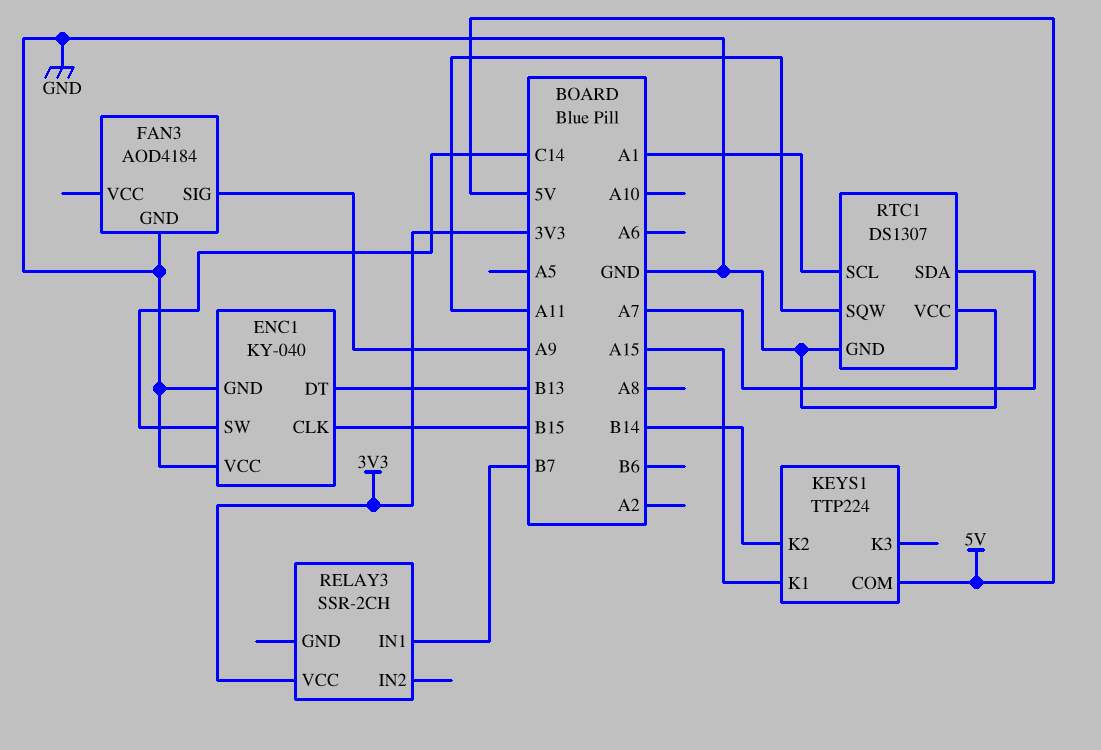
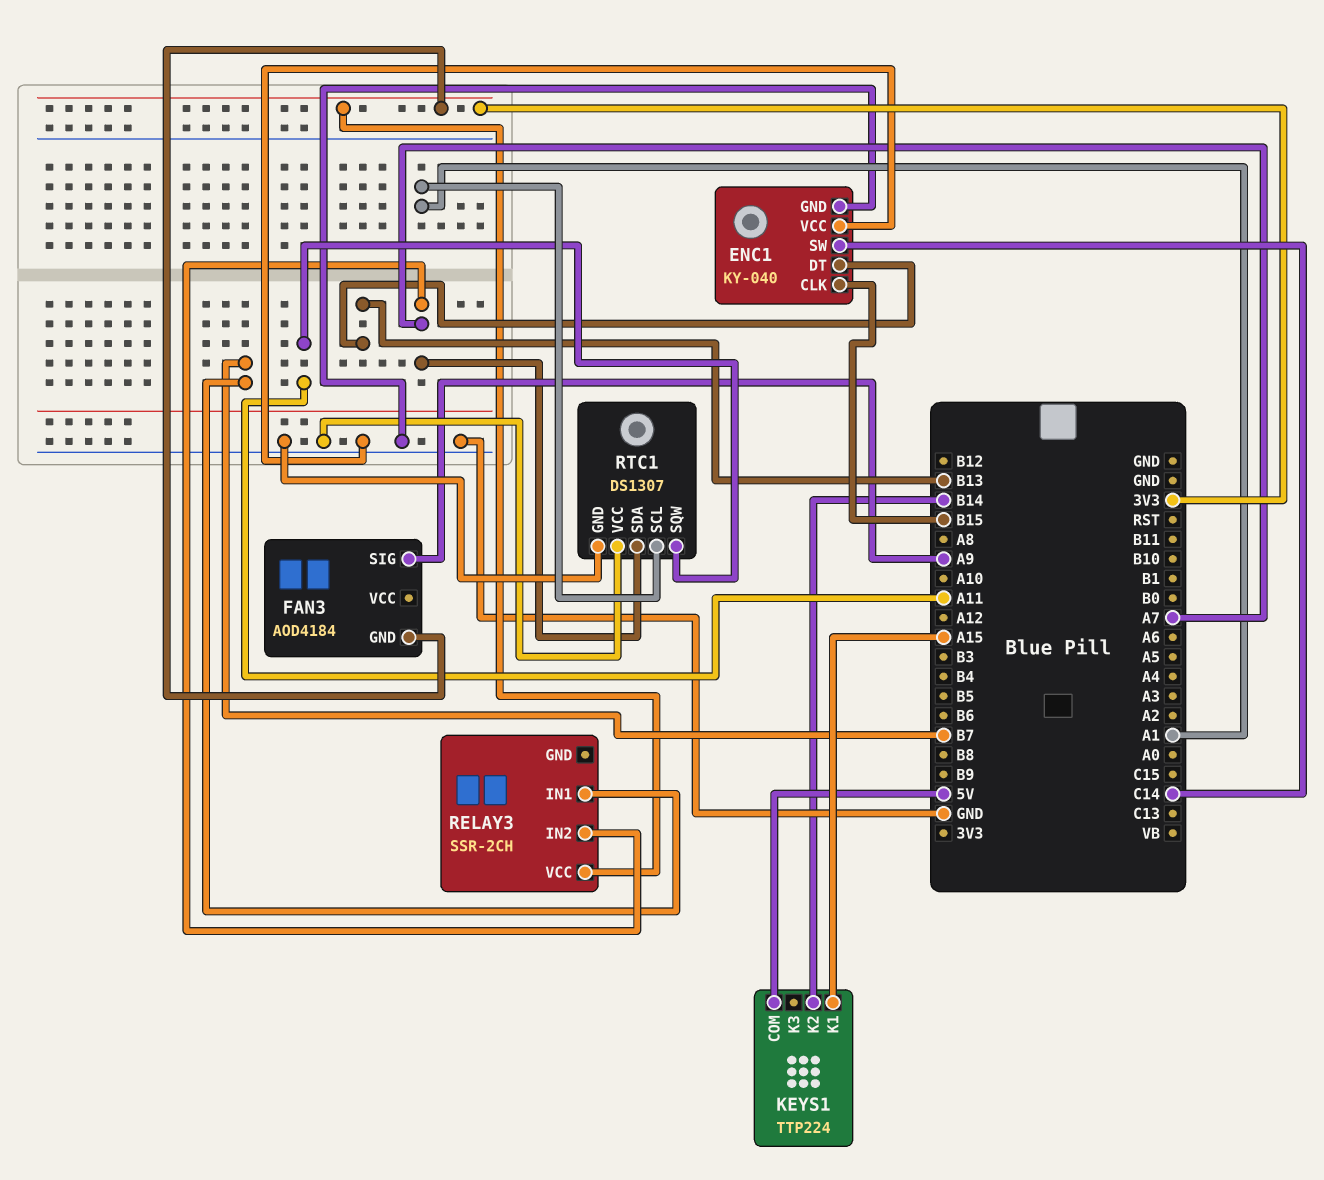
FAN3 pin GND: GND -> 3V3
RELAY3 pin IN2: none -> A7

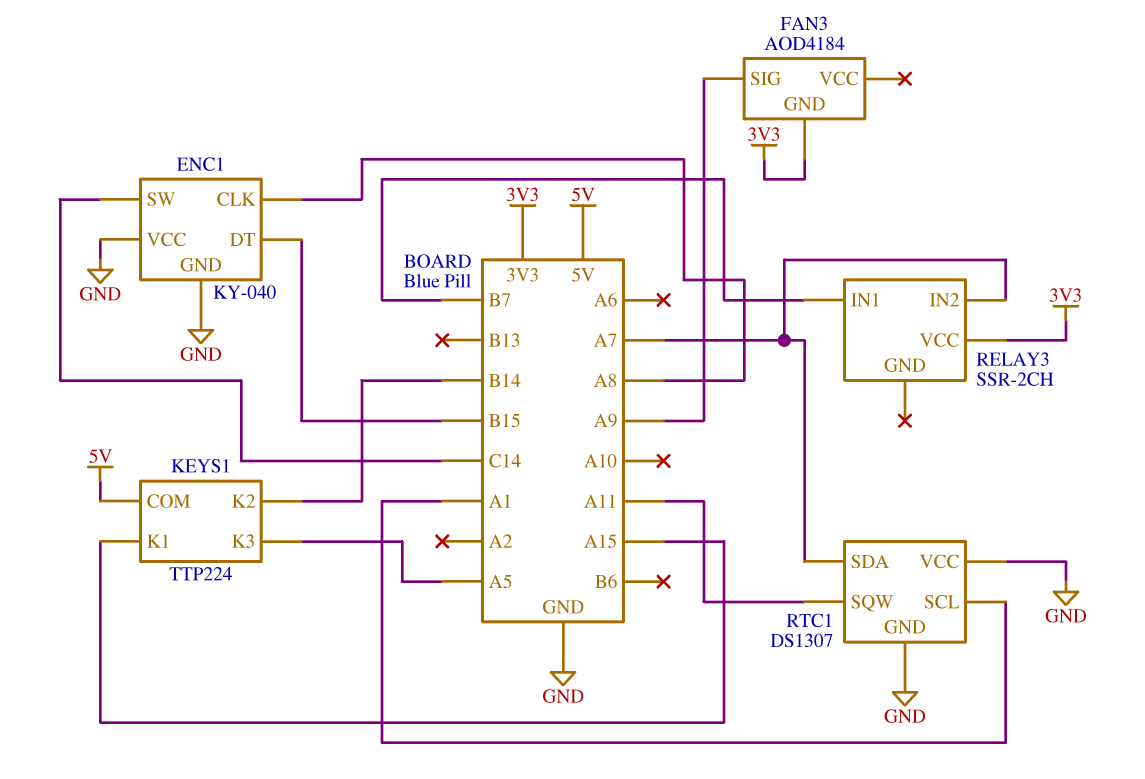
ENC1 pin CLK: B15 -> A8
ENC1 pin DT: B13 -> B15
KEYS1 pin K3: none -> A5

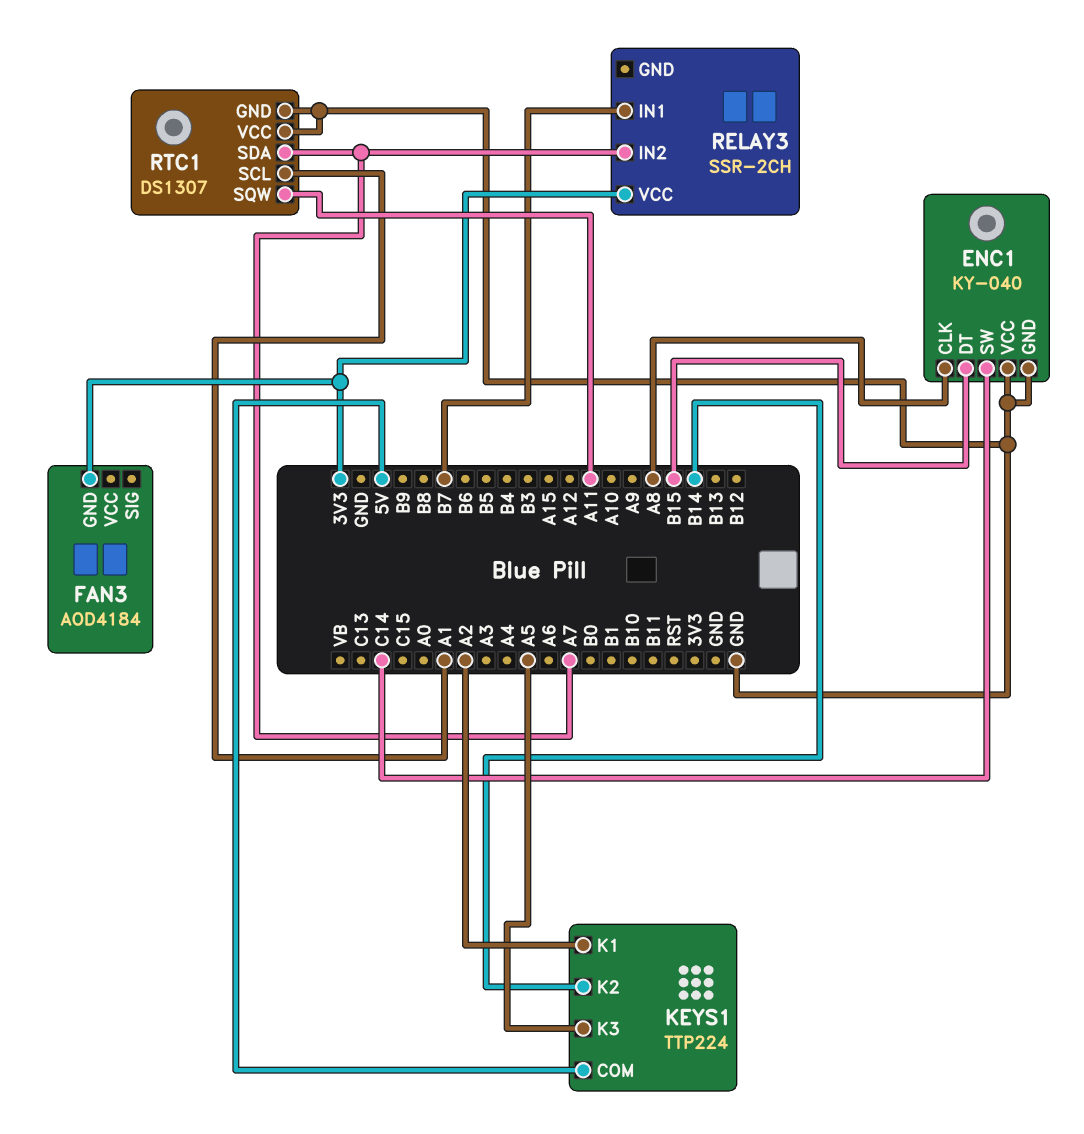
FAN3 pin SIG: A9 -> none
KEYS1 pin K1: A15 -> A2

